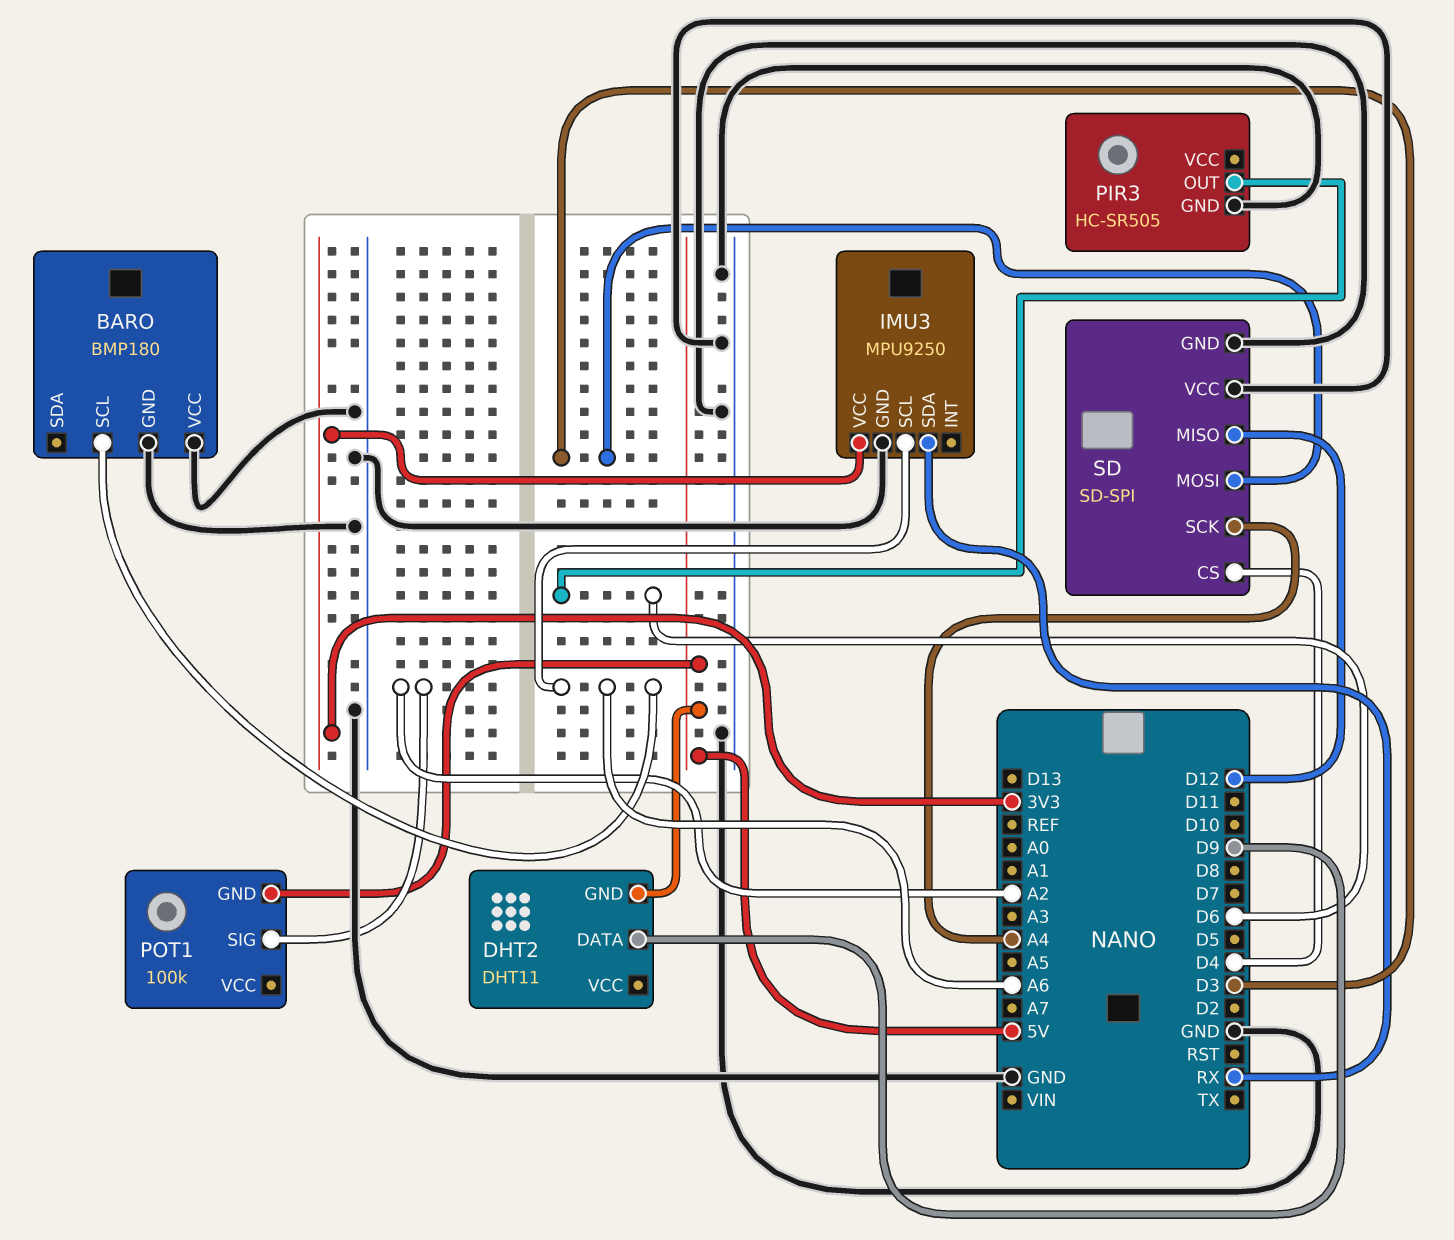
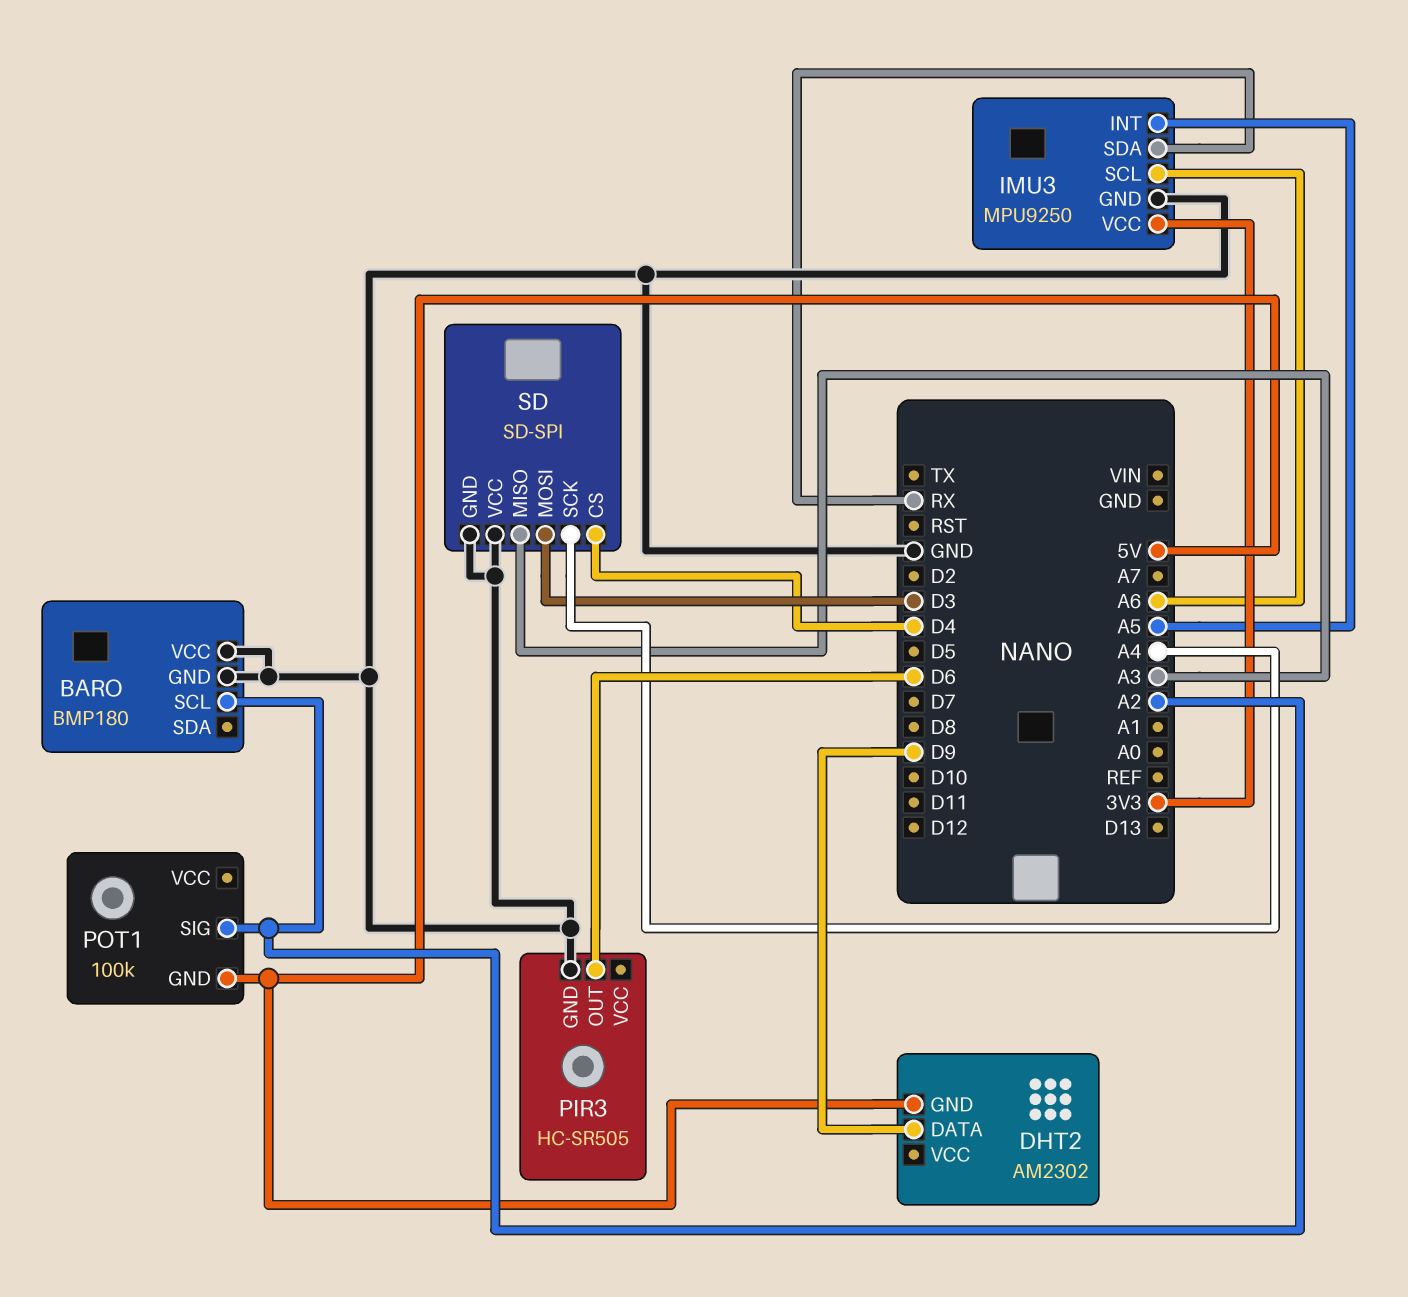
BARO pin SCL: A6 -> A2
DHT2: DHT11 -> AM2302
IMU3 pin INT: none -> A5
SD pin MISO: D12 -> A3

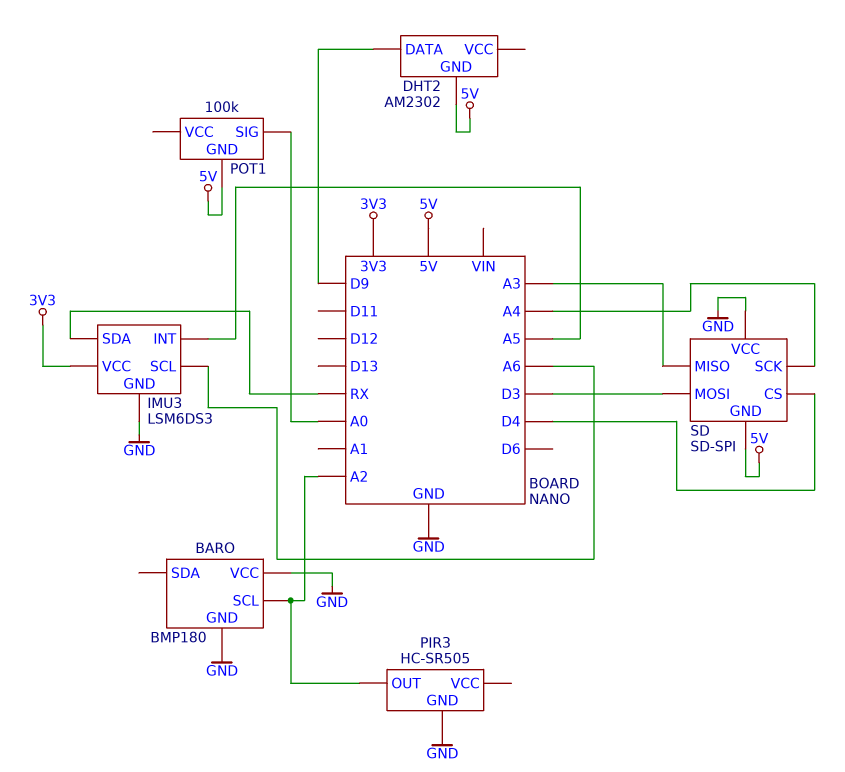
IMU3: MPU9250 -> LSM6DS3
PIR3 pin OUT: D6 -> A2
POT1 pin SIG: A2 -> A0
SD pin GND: GND -> 5V

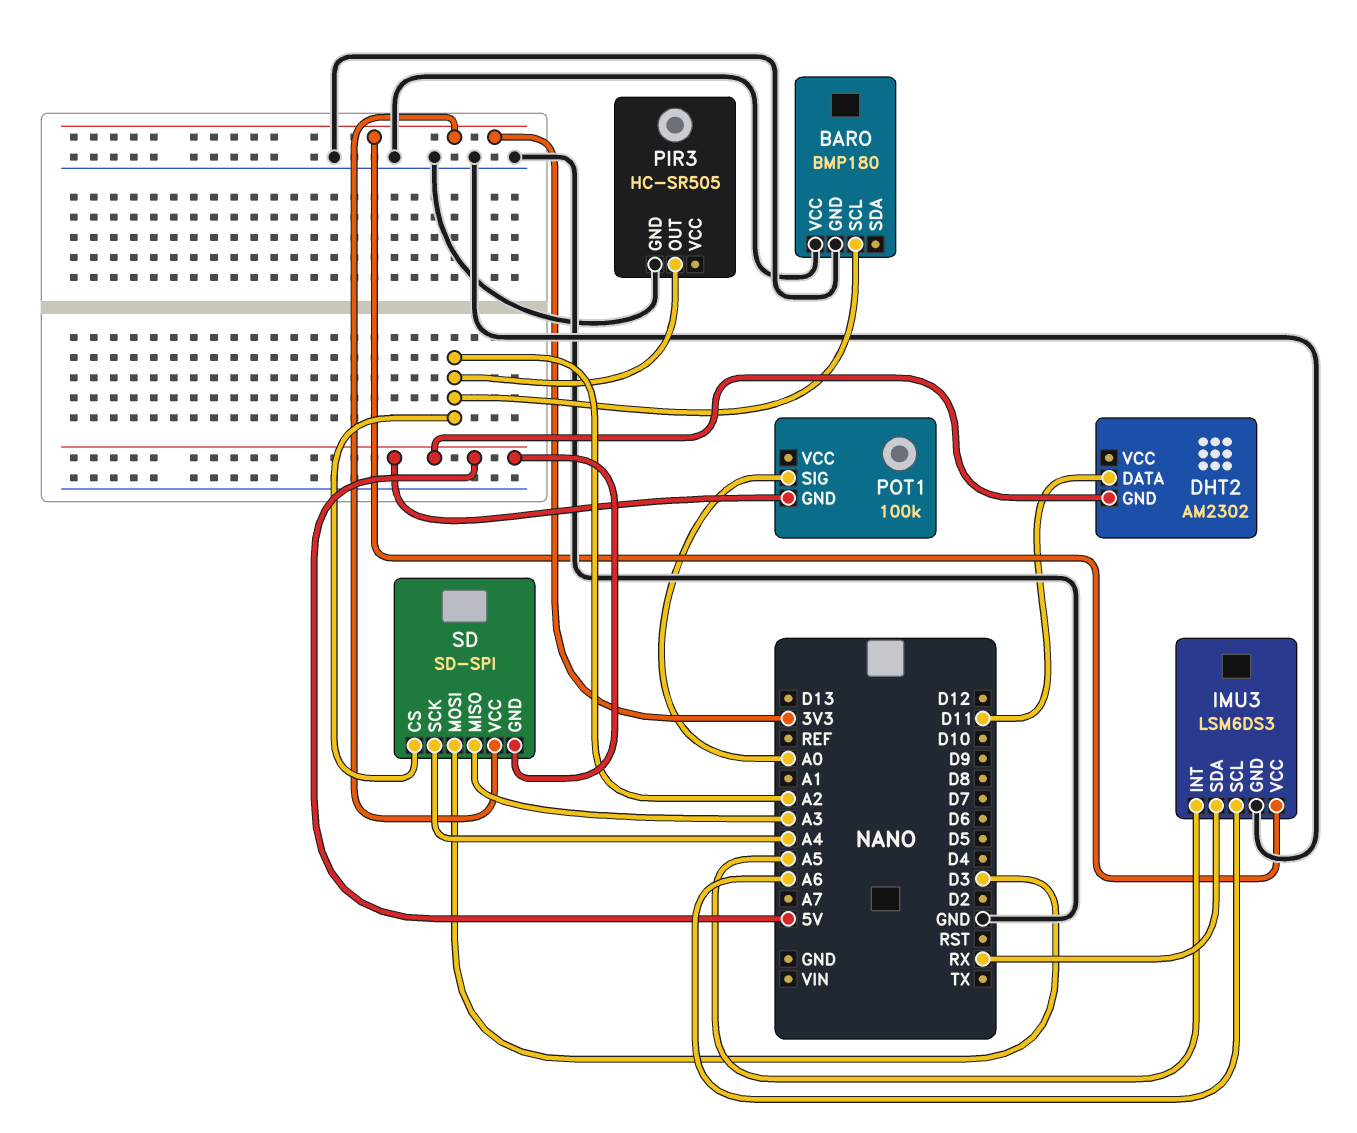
DHT2 pin DATA: D9 -> D11
SD pin CS: D4 -> A2
SD pin VCC: GND -> 3V3

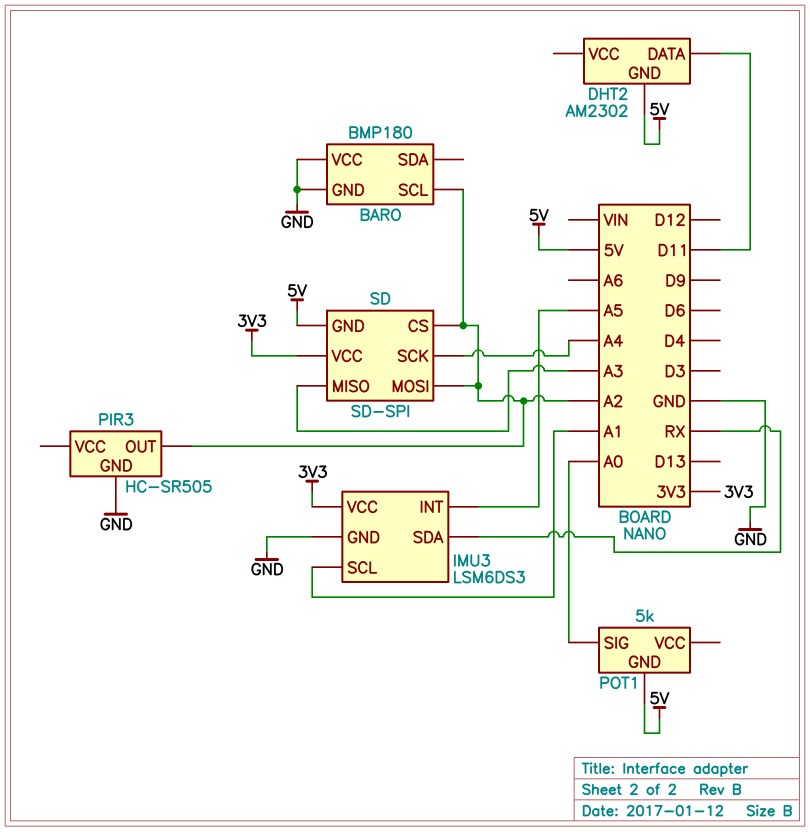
IMU3 pin SCL: A6 -> A1
POT1: 100k -> 5k
SD pin MOSI: D3 -> A2

